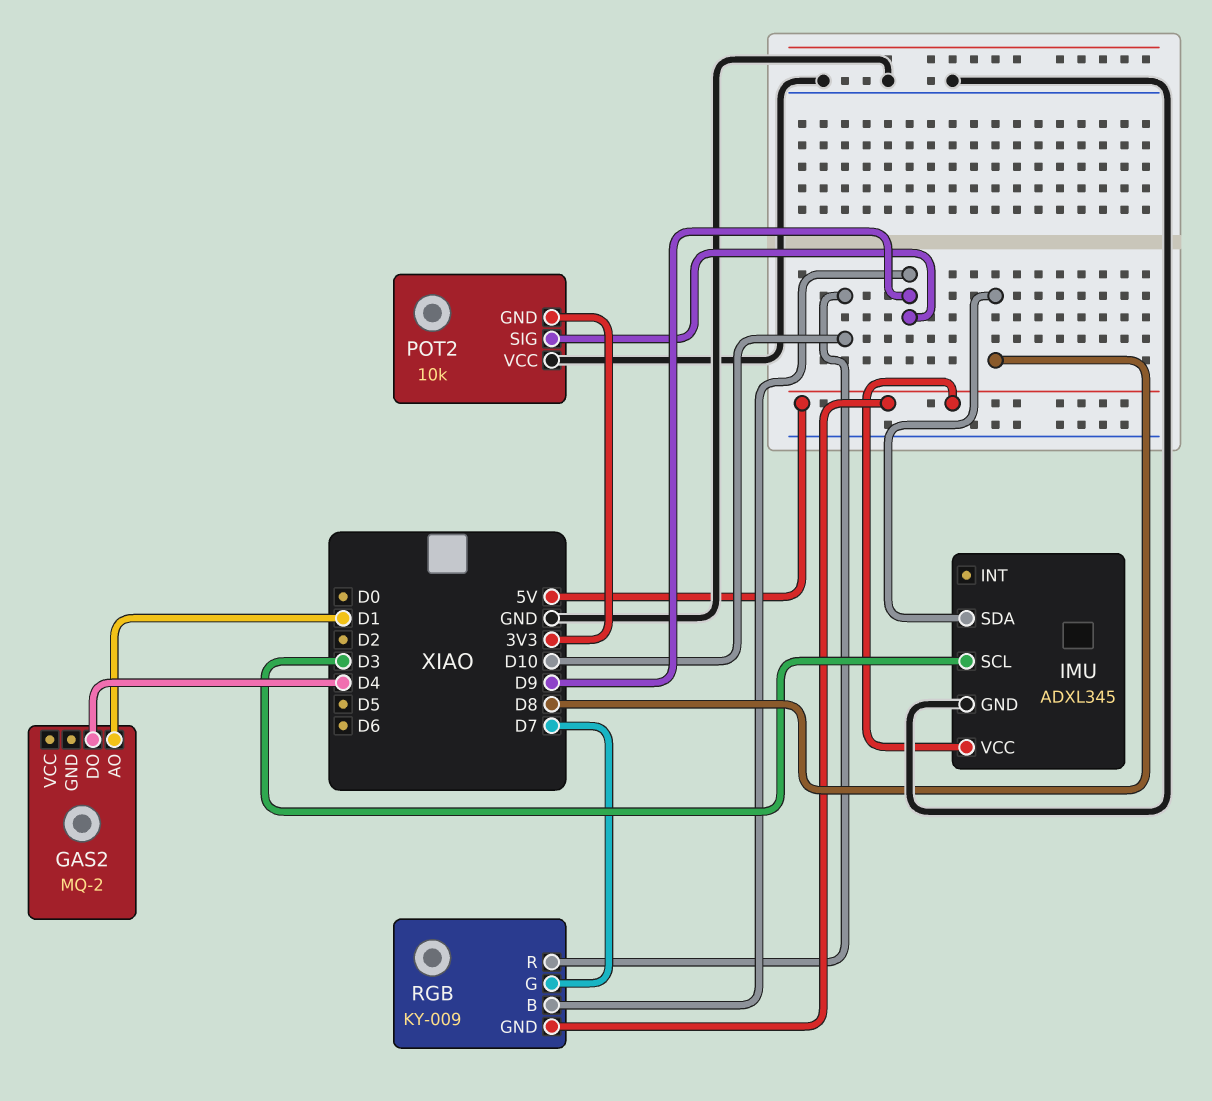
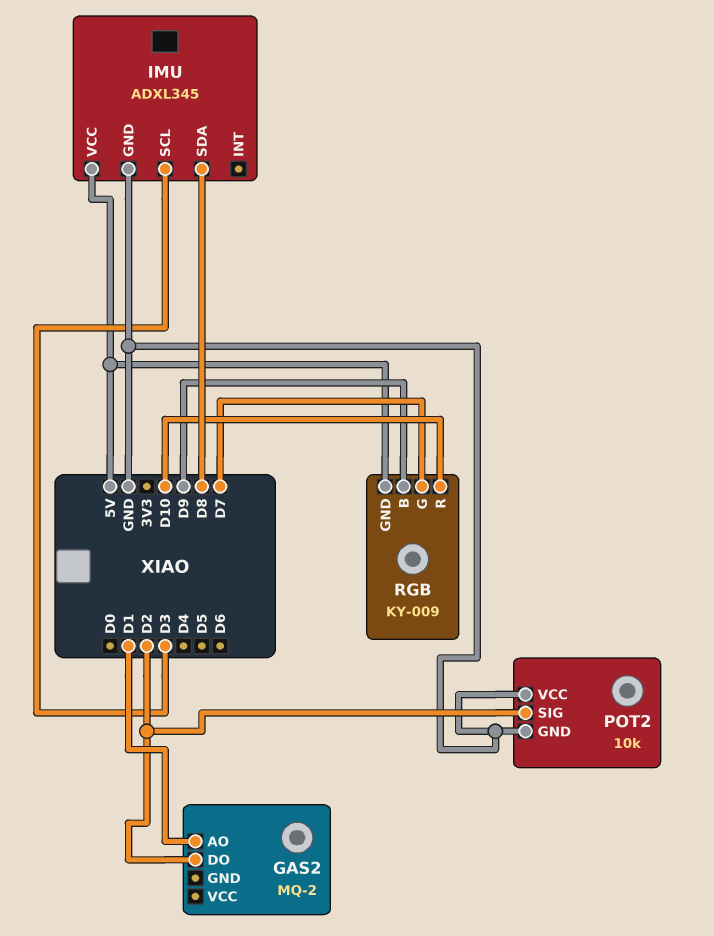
GAS2 pin DO: D4 -> D2
POT2 pin GND: 3V3 -> GND
POT2 pin SIG: D9 -> D2

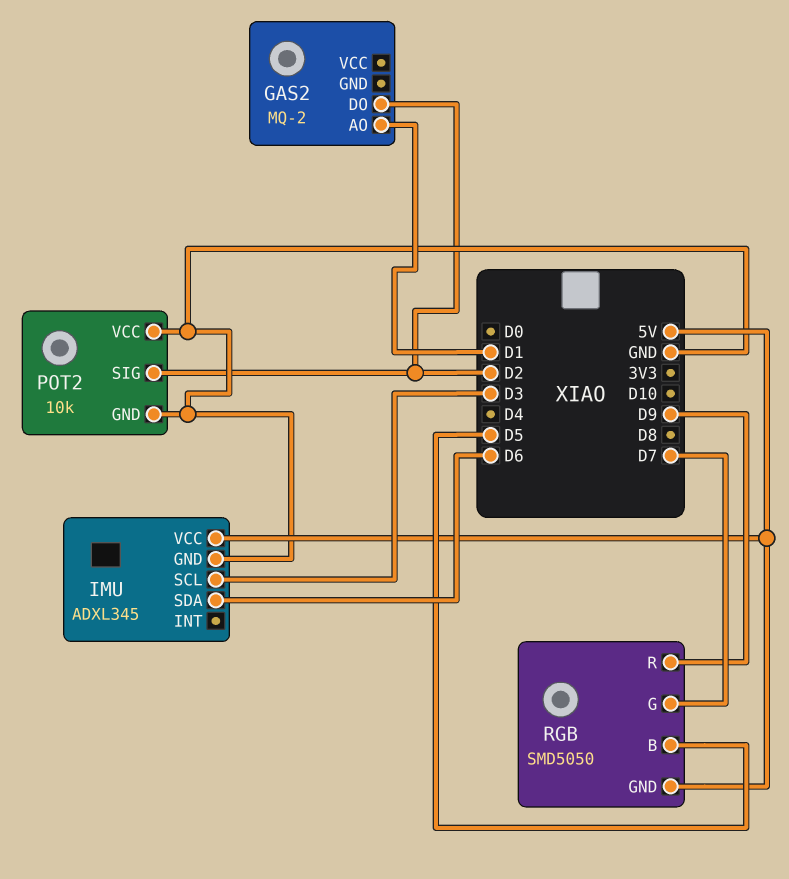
IMU pin SDA: D8 -> D6
RGB: KY-009 -> SMD5050
RGB pin B: D9 -> D5
RGB pin R: D10 -> D9

